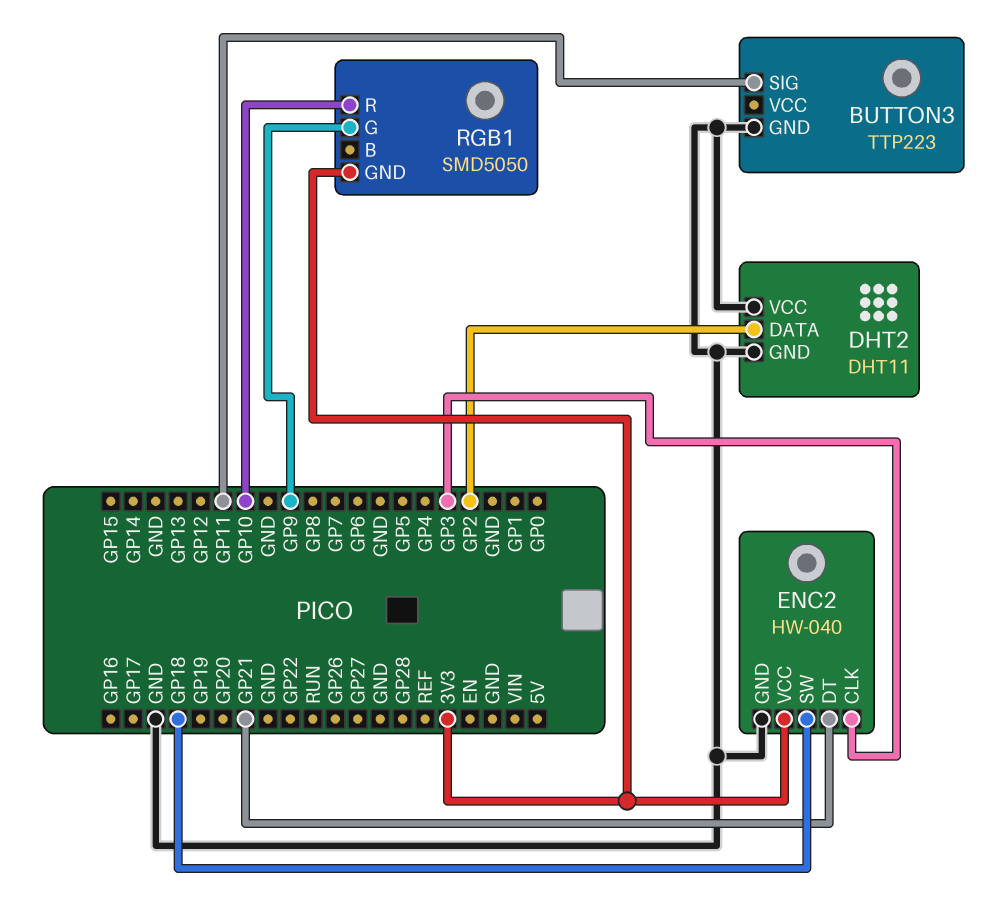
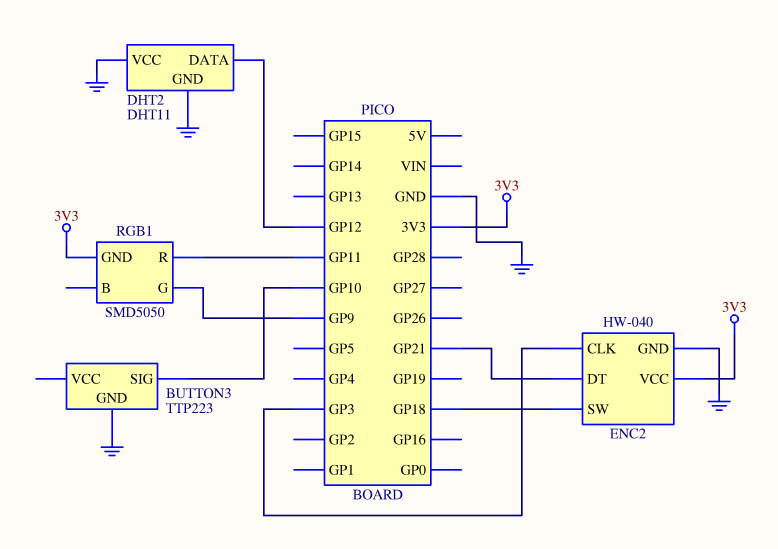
BUTTON3 pin SIG: GP11 -> GP10
DHT2 pin DATA: GP2 -> GP12
RGB1 pin R: GP10 -> GP11

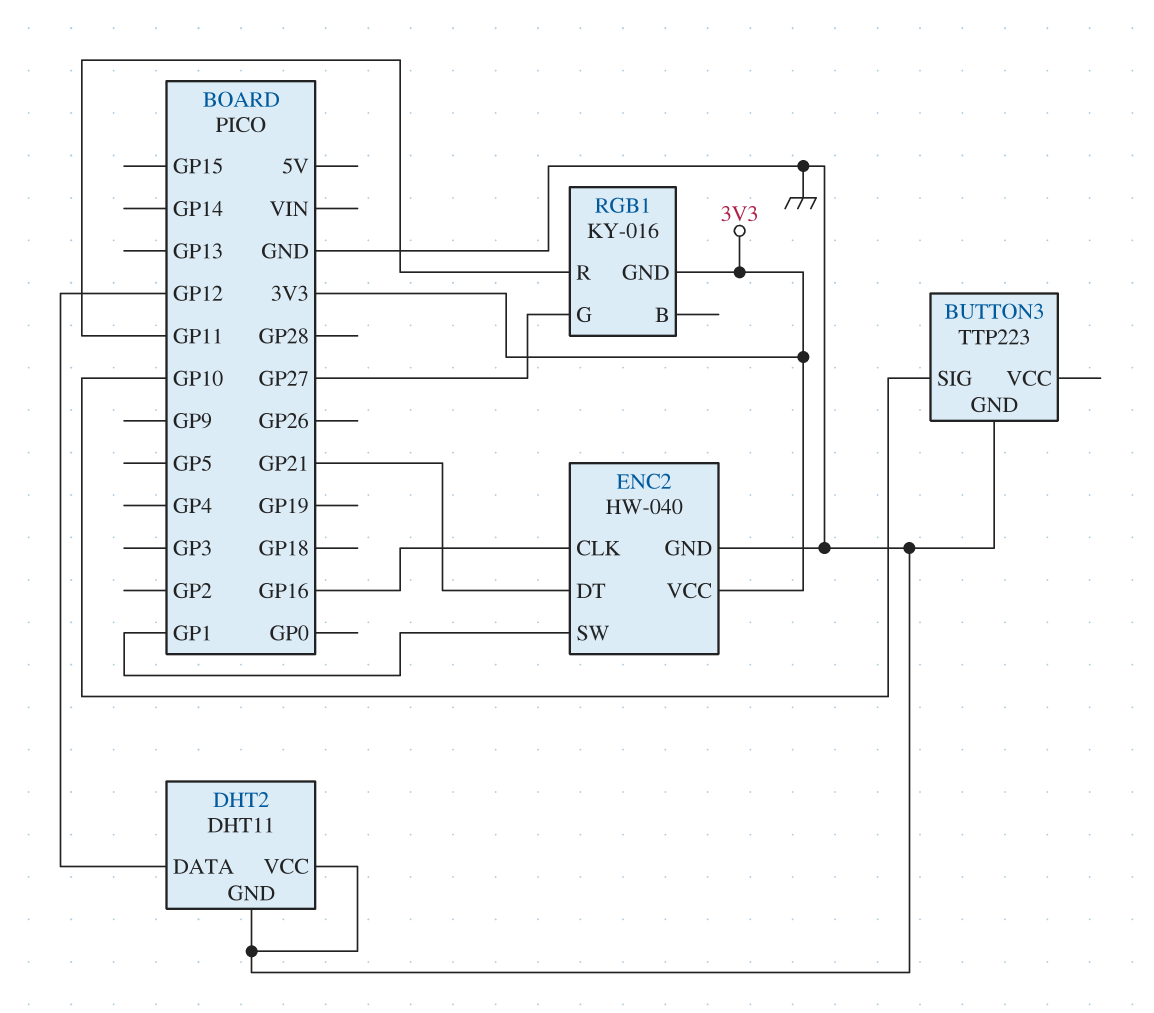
ENC2 pin CLK: GP3 -> GP16
ENC2 pin SW: GP18 -> GP1
RGB1: SMD5050 -> KY-016
RGB1 pin G: GP9 -> GP27

